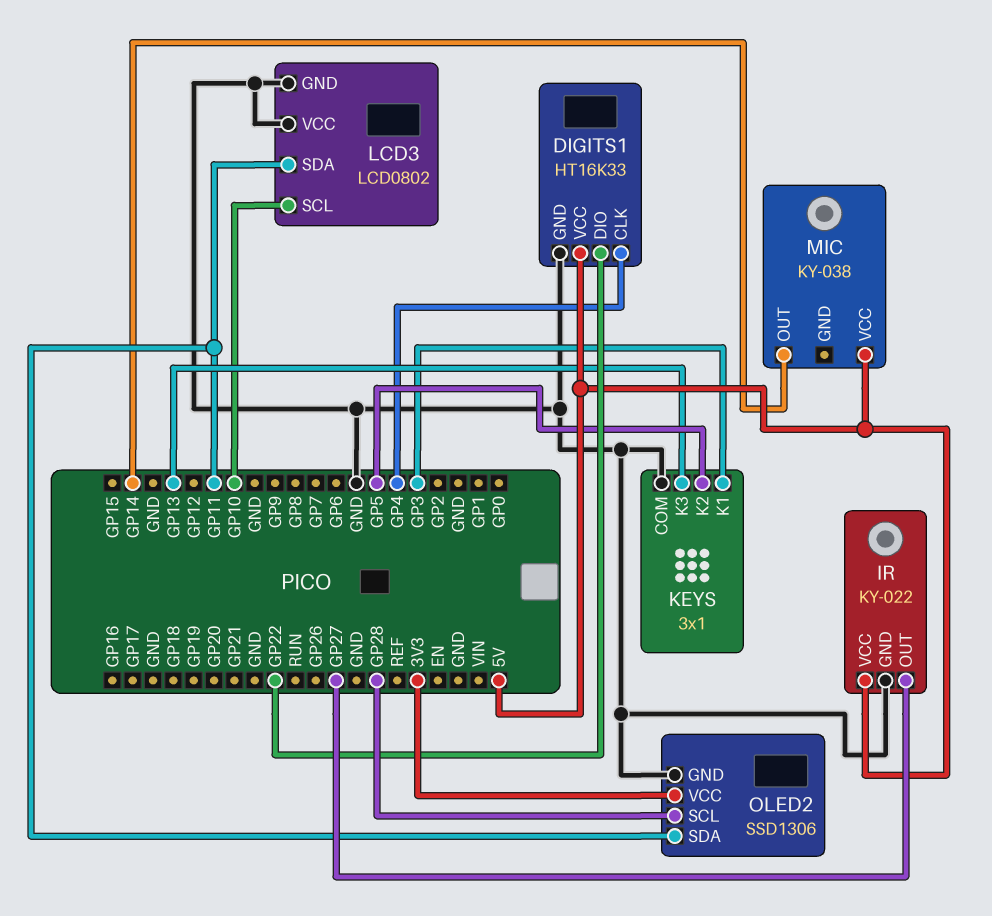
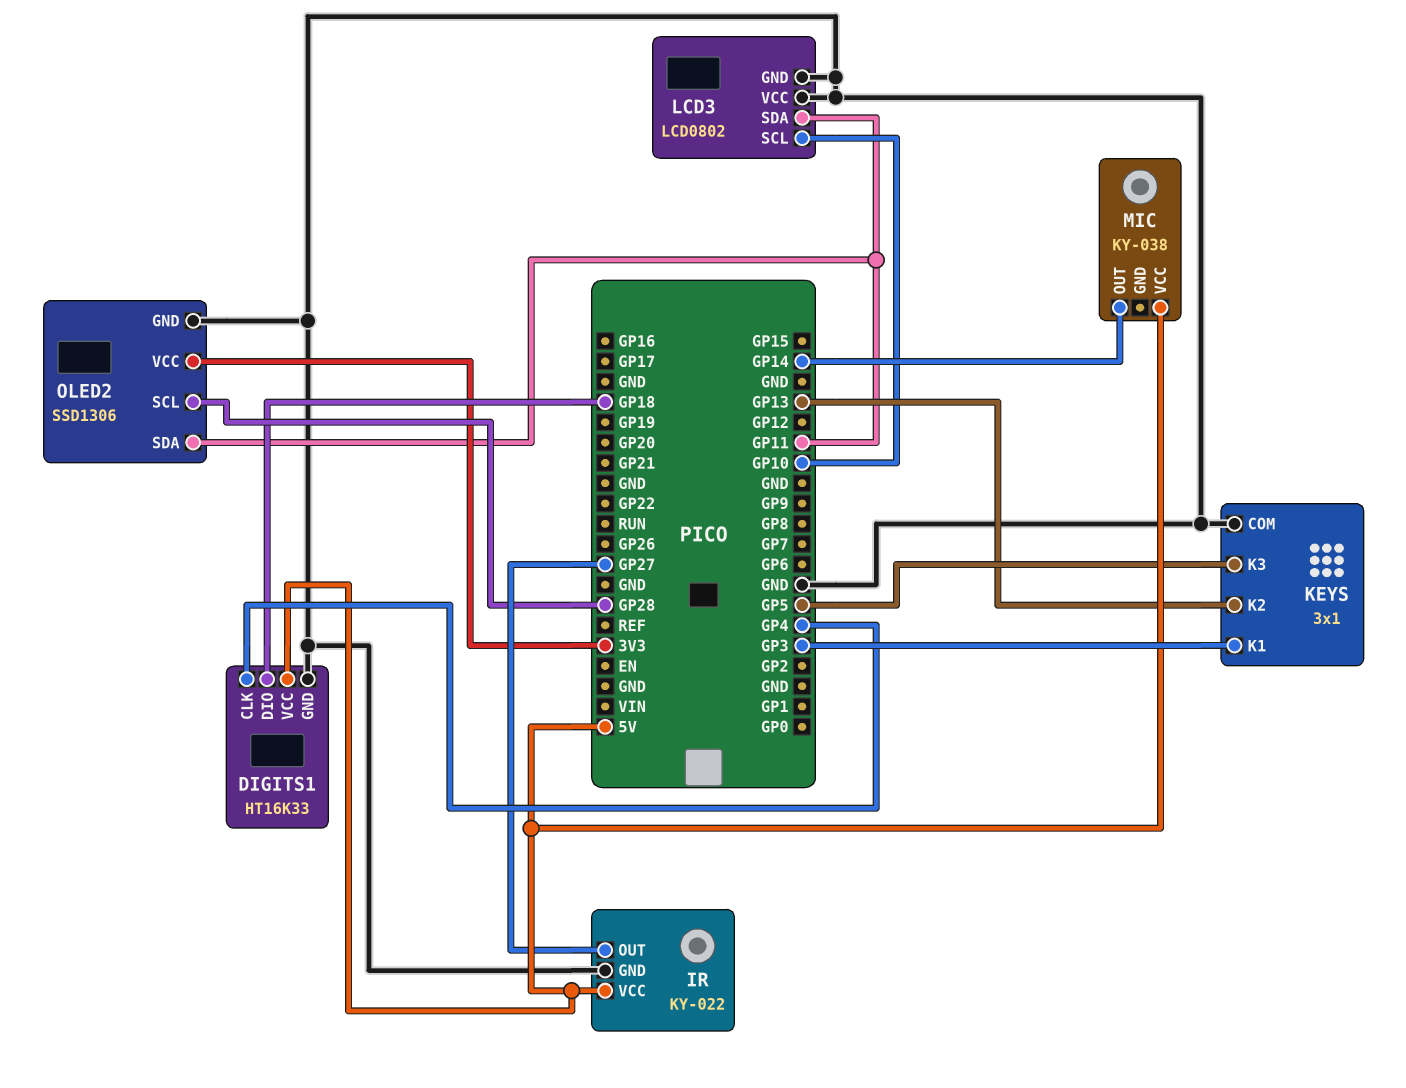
DIGITS1 pin DIO: GP22 -> GP18
KEYS pin K2: GP5 -> GP13
KEYS pin K3: GP13 -> GP5

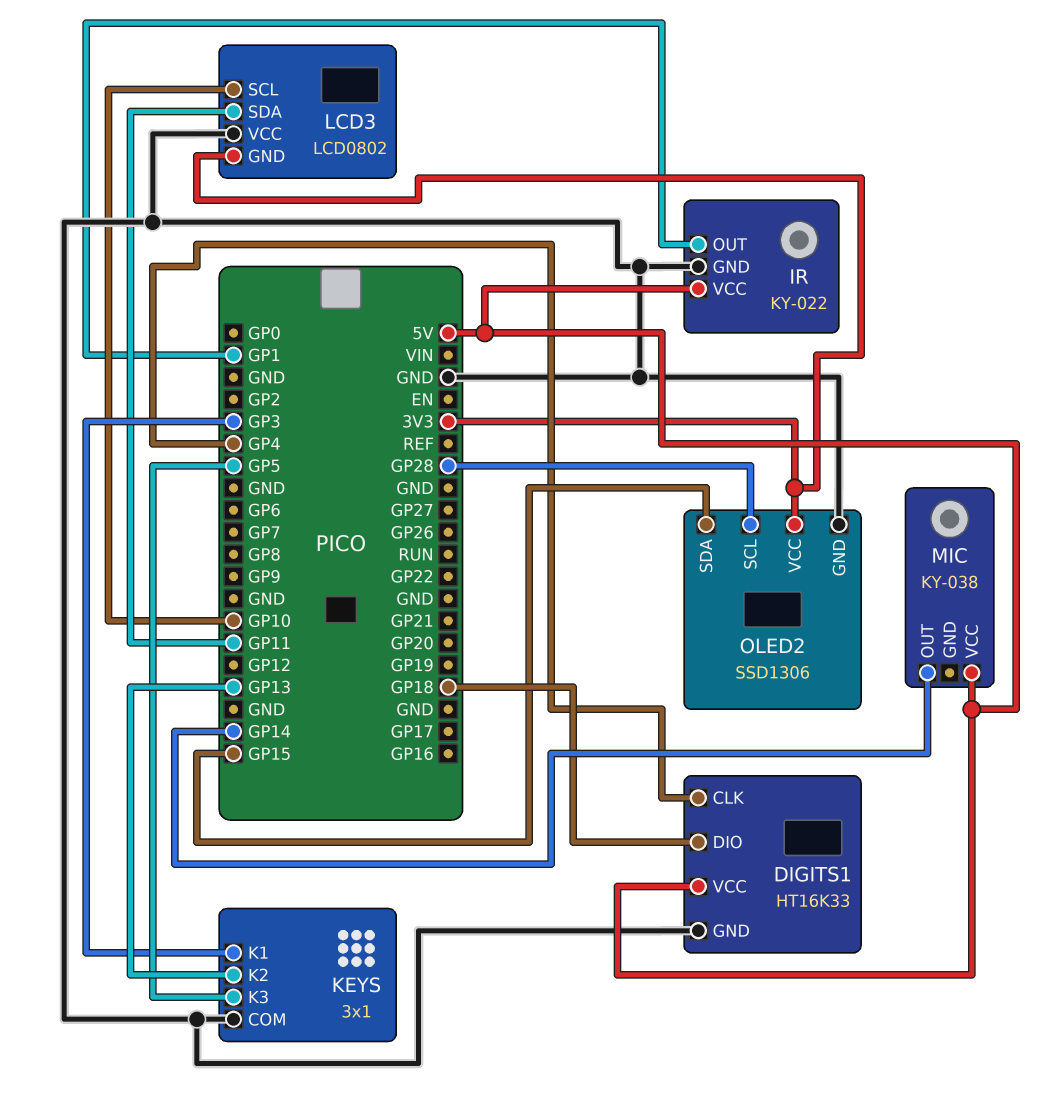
IR pin OUT: GP27 -> GP1
LCD3 pin GND: GND -> 3V3
OLED2 pin SDA: GP11 -> GP15

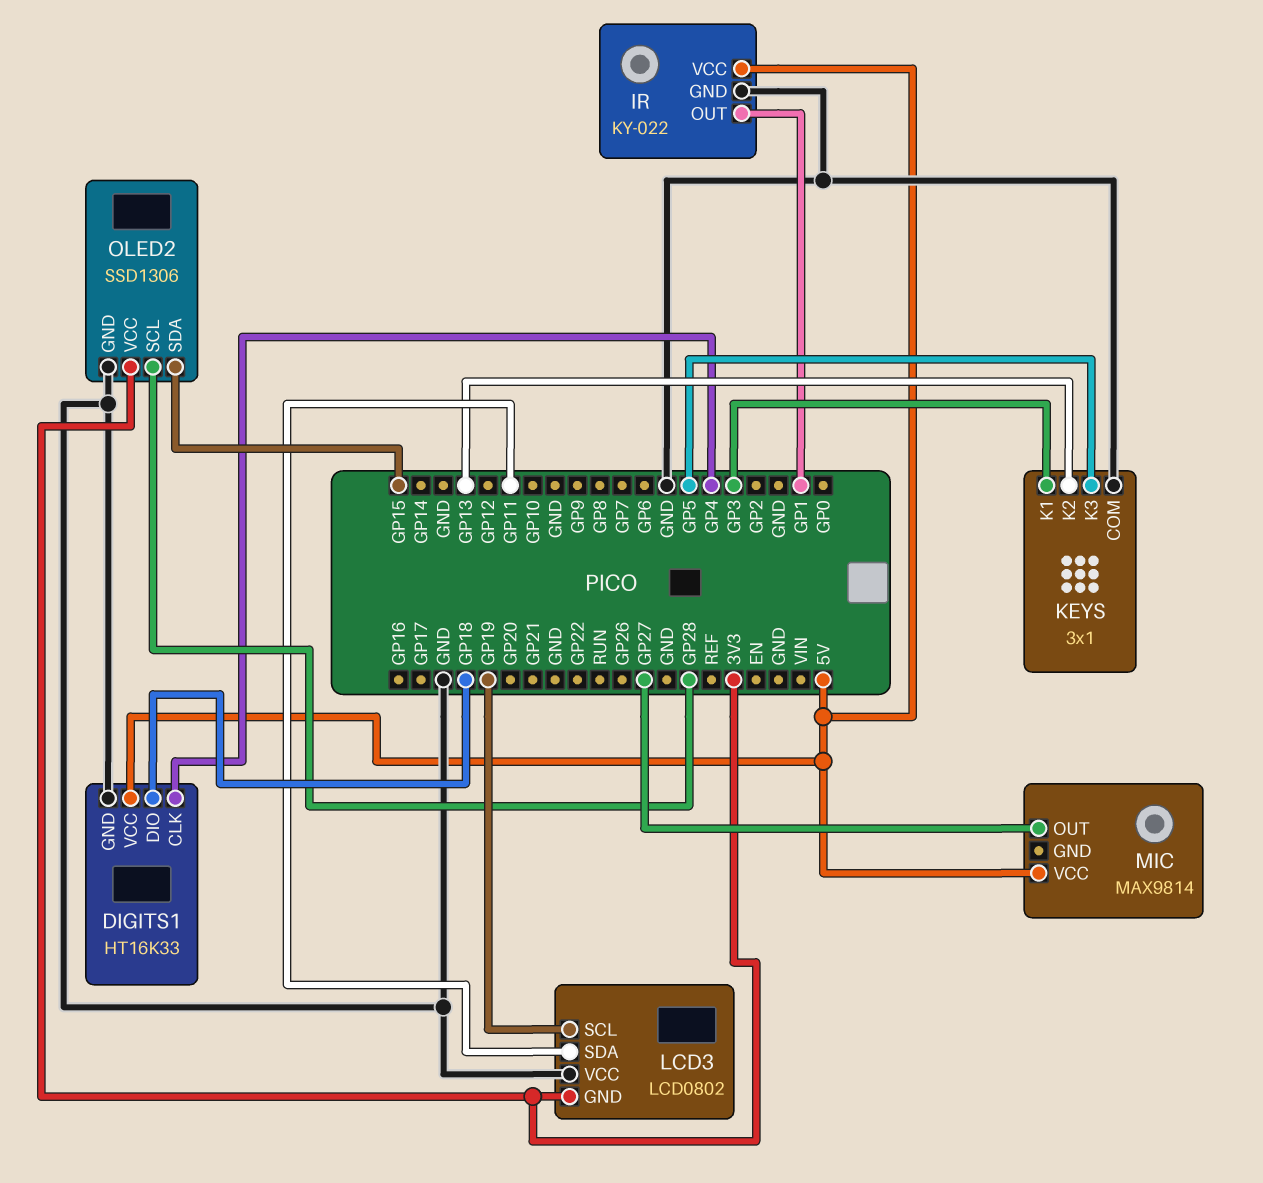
LCD3 pin SCL: GP10 -> GP19
MIC: KY-038 -> MAX9814
MIC pin OUT: GP14 -> GP27

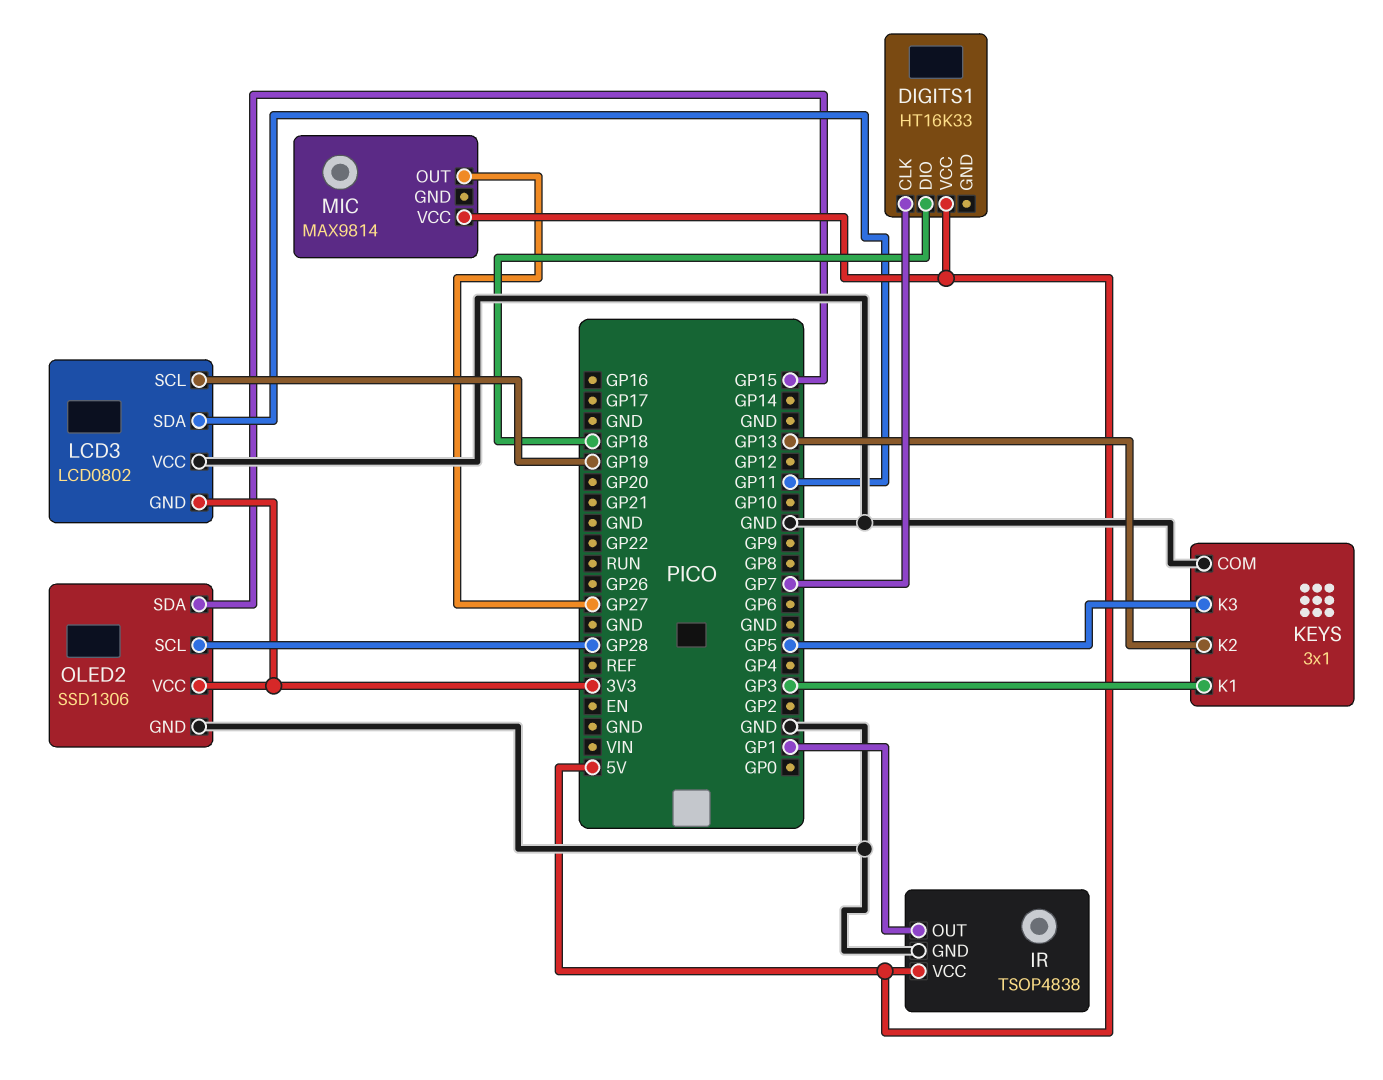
DIGITS1 pin CLK: GP4 -> GP7
DIGITS1 pin GND: GND -> none
IR: KY-022 -> TSOP4838

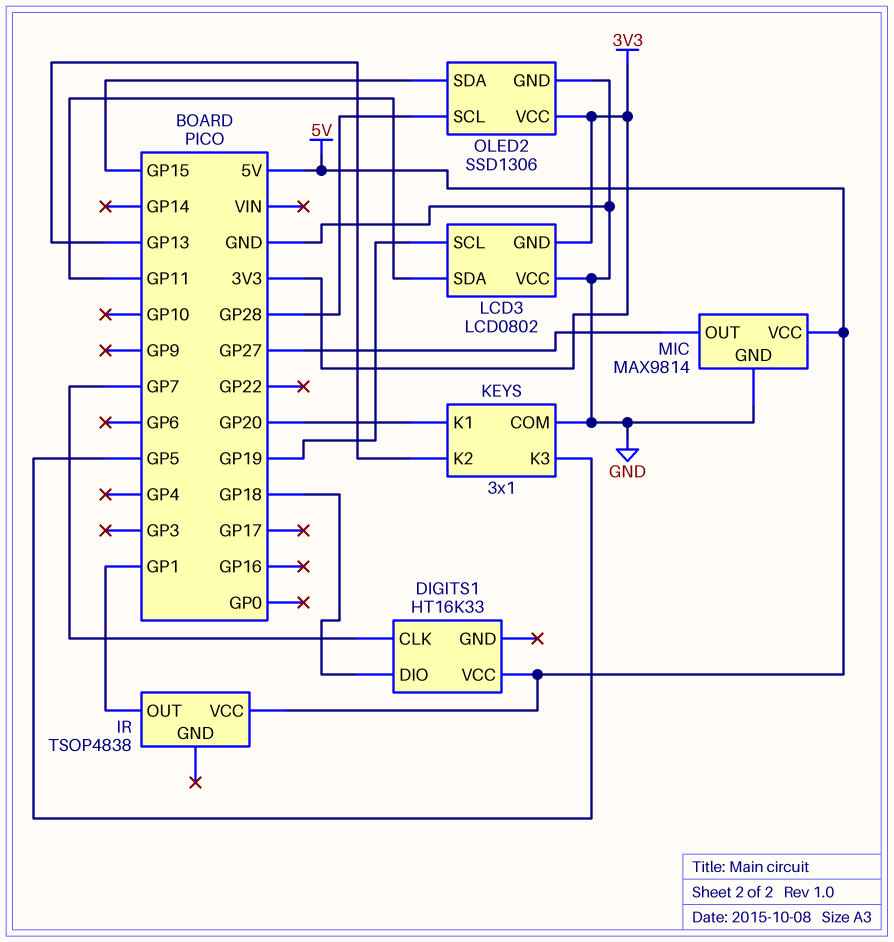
IR pin GND: GND -> none
KEYS pin K1: GP3 -> GP20
MIC pin GND: none -> GND

